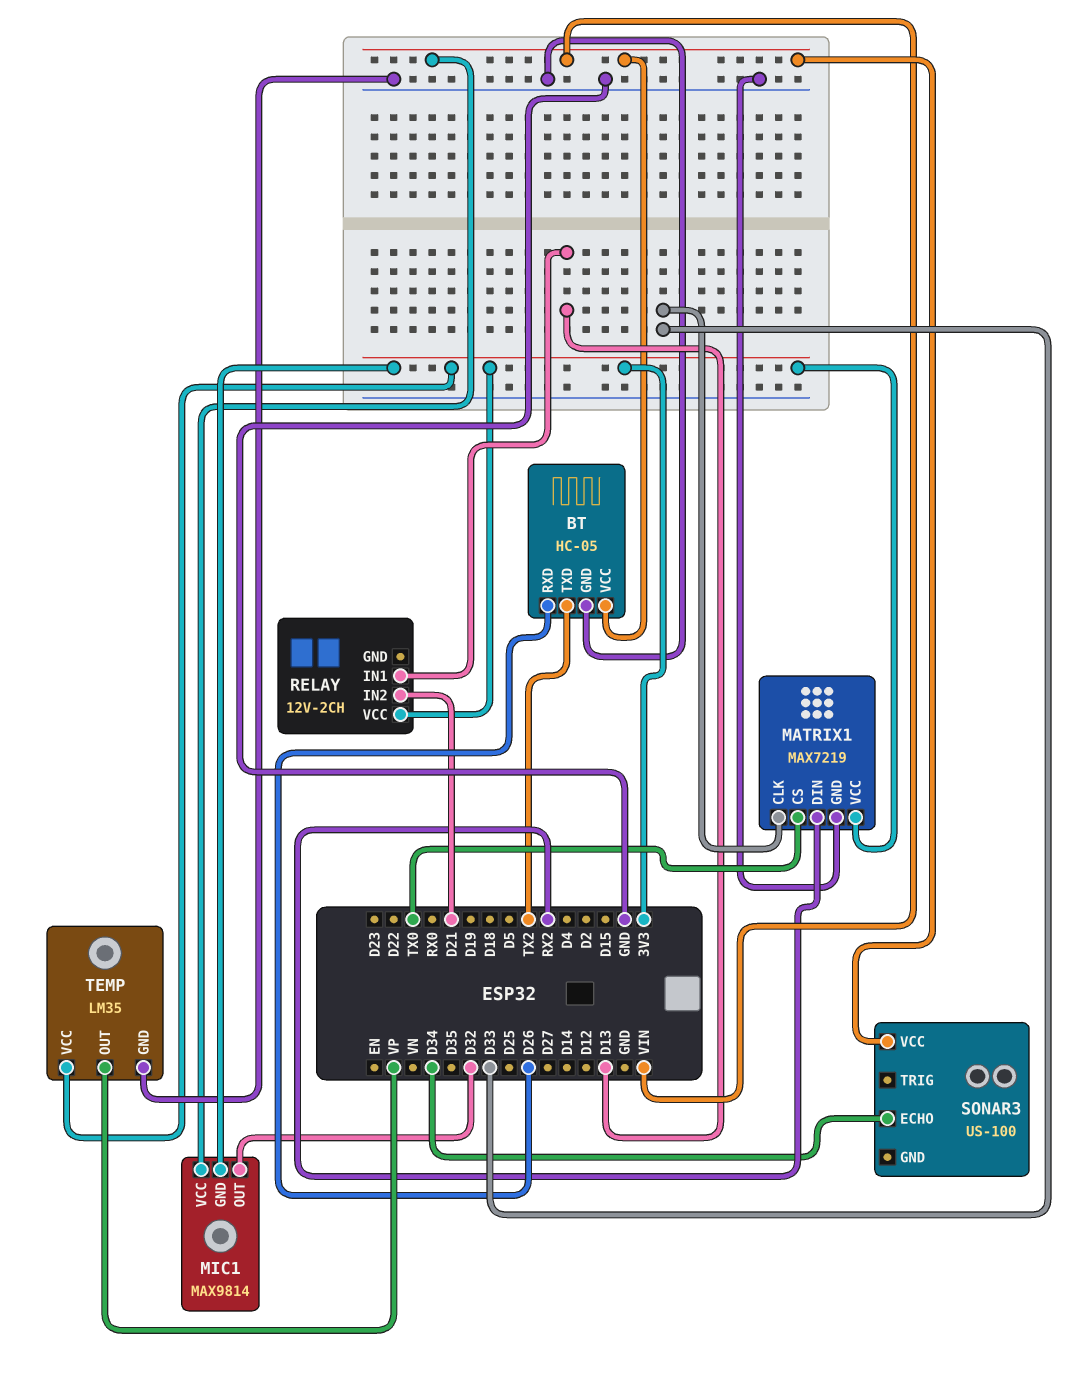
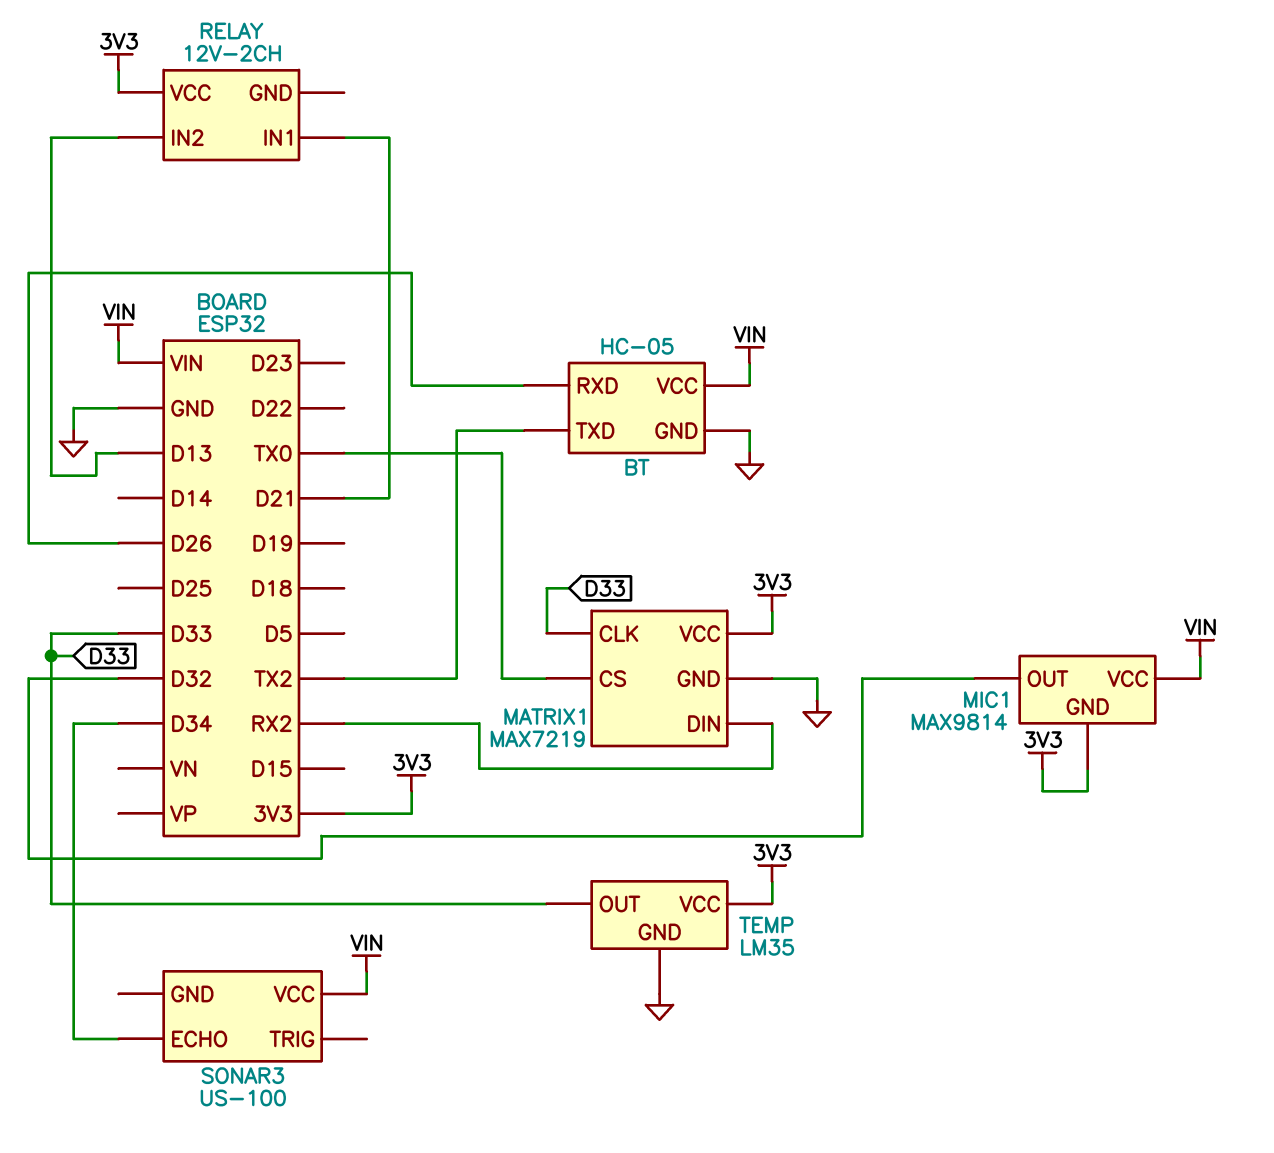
RELAY pin IN1: D13 -> D21
RELAY pin IN2: D21 -> D13
TEMP pin OUT: VP -> D33

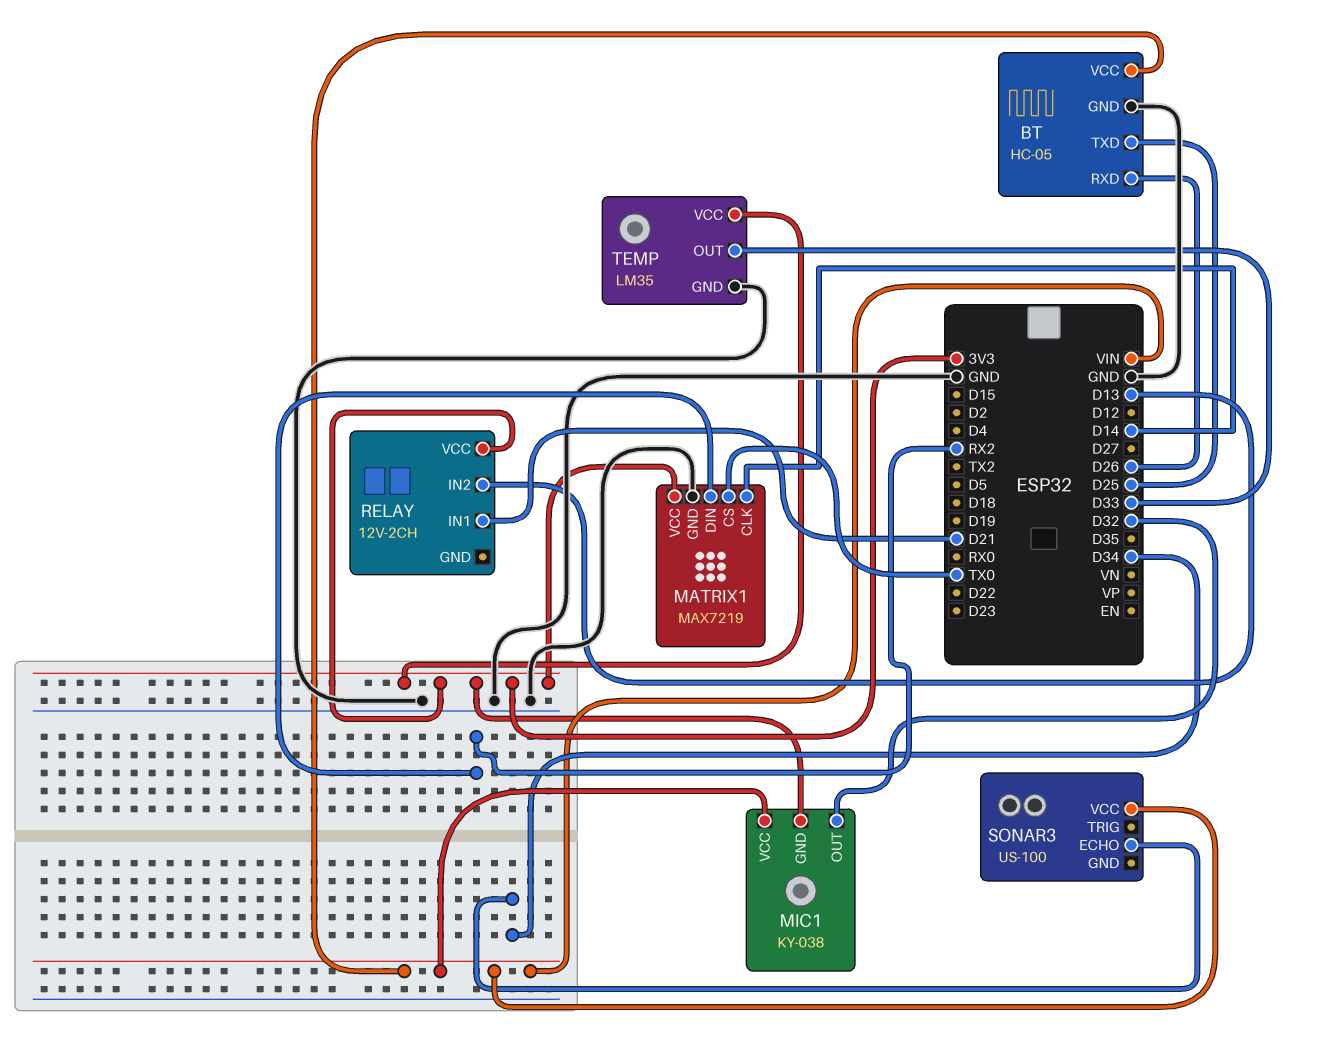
BT pin TXD: TX2 -> D25
MATRIX1 pin CLK: D33 -> D14
MIC1: MAX9814 -> KY-038

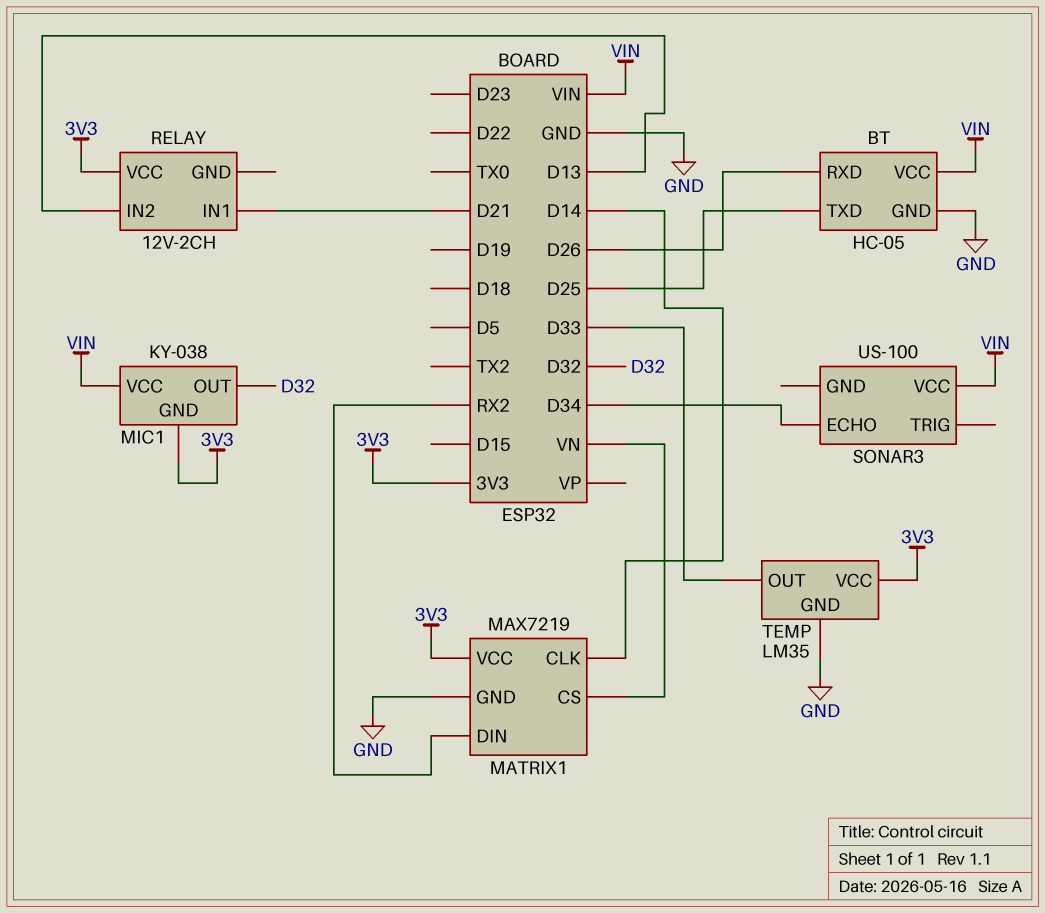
MATRIX1 pin CS: TX0 -> VN

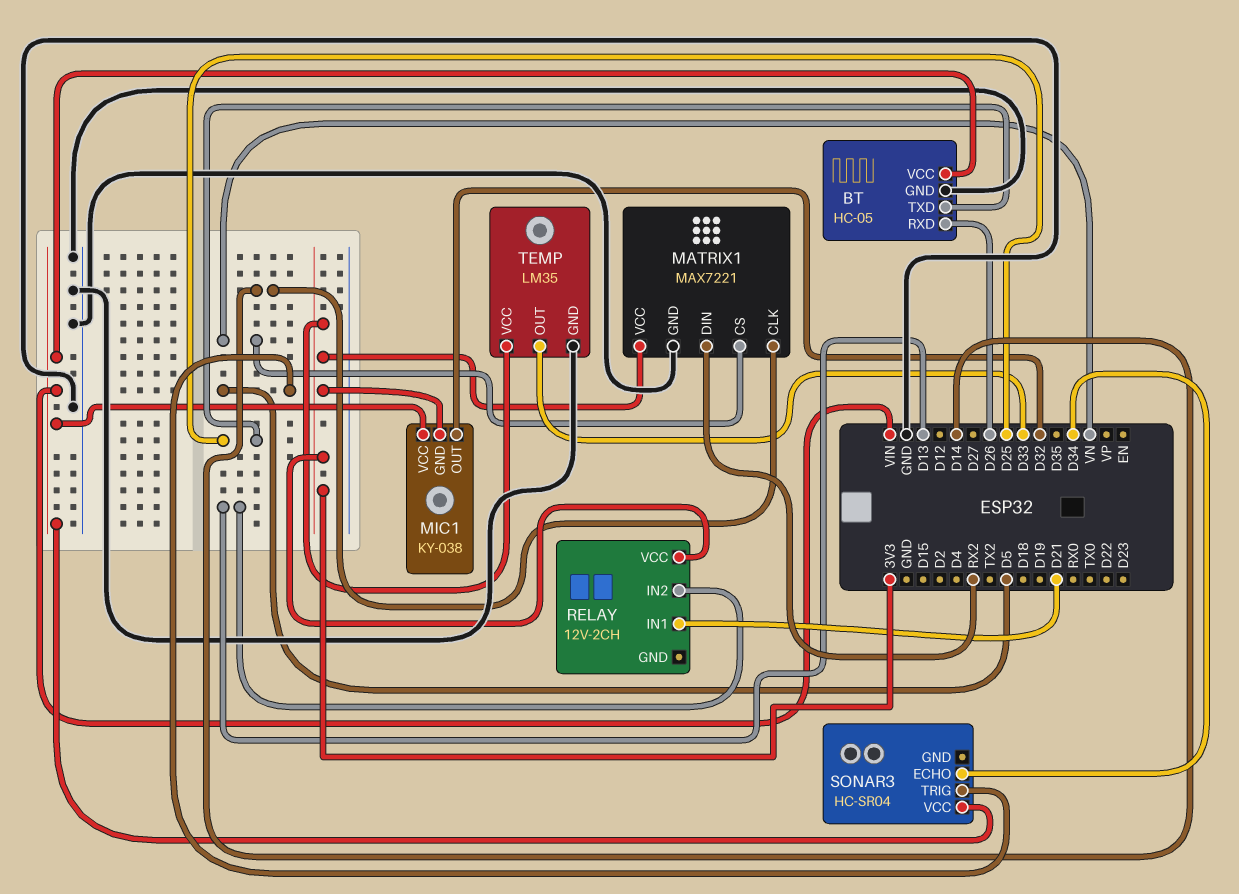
MATRIX1: MAX7219 -> MAX7221
SONAR3: US-100 -> HC-SR04
SONAR3 pin TRIG: none -> D5

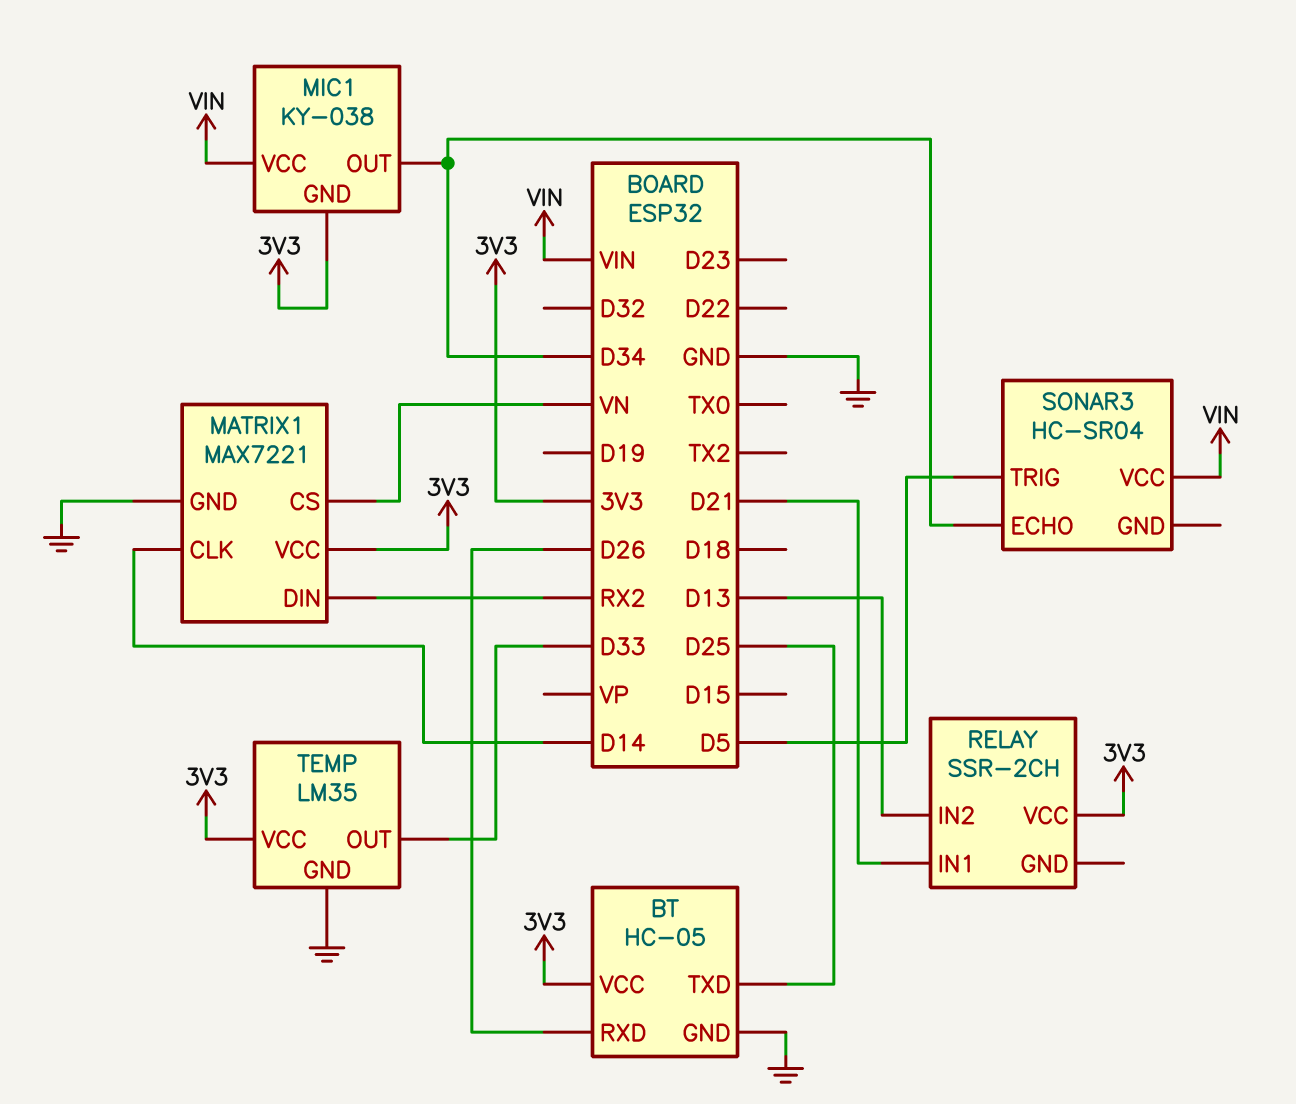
BT pin VCC: VIN -> 3V3
MIC1 pin OUT: D32 -> D34
RELAY: 12V-2CH -> SSR-2CH

